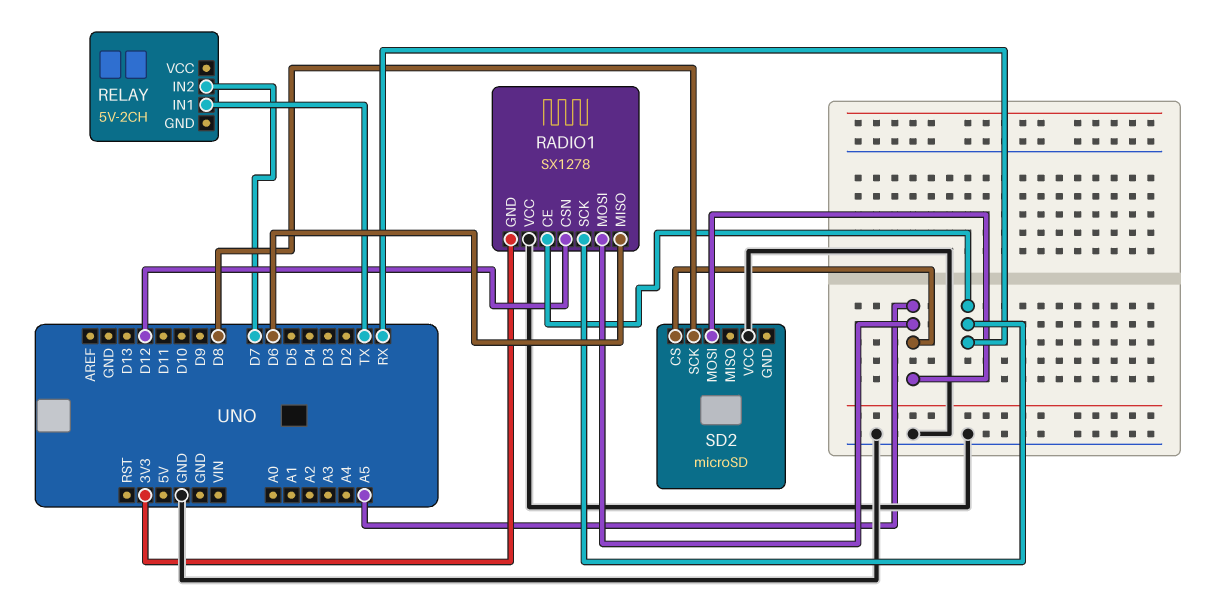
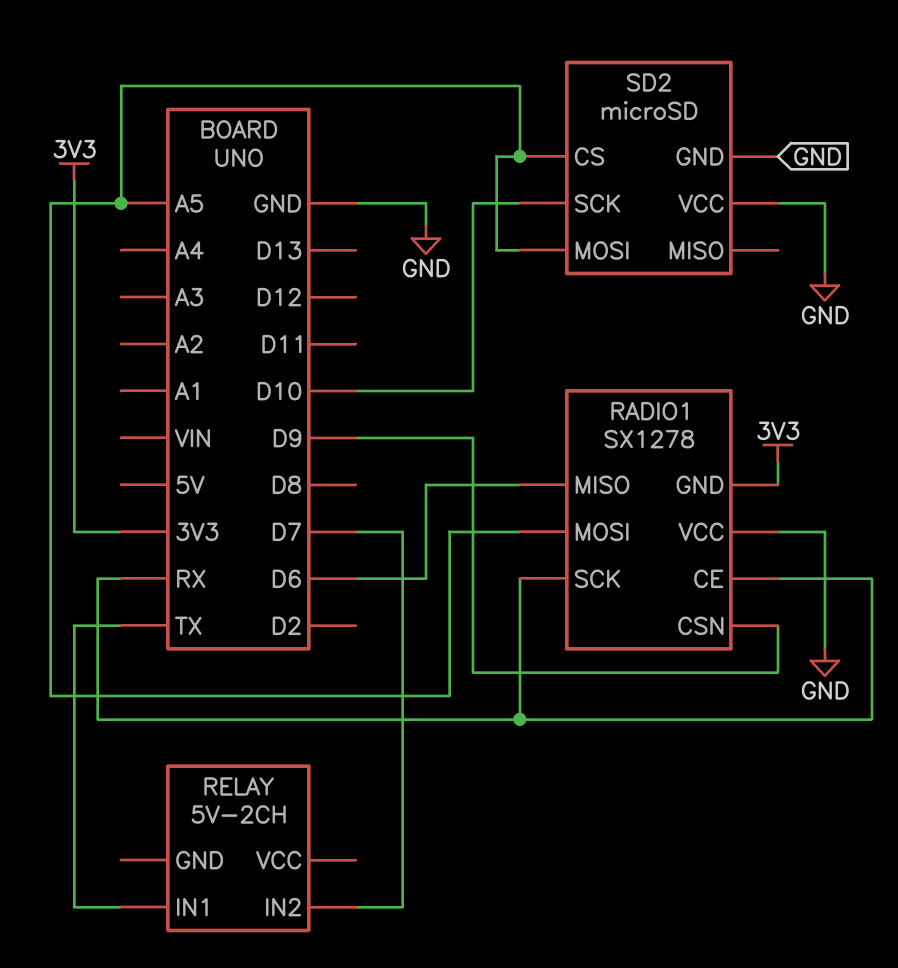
RADIO1 pin CSN: D12 -> D9
SD2 pin GND: none -> GND
SD2 pin SCK: D8 -> D10

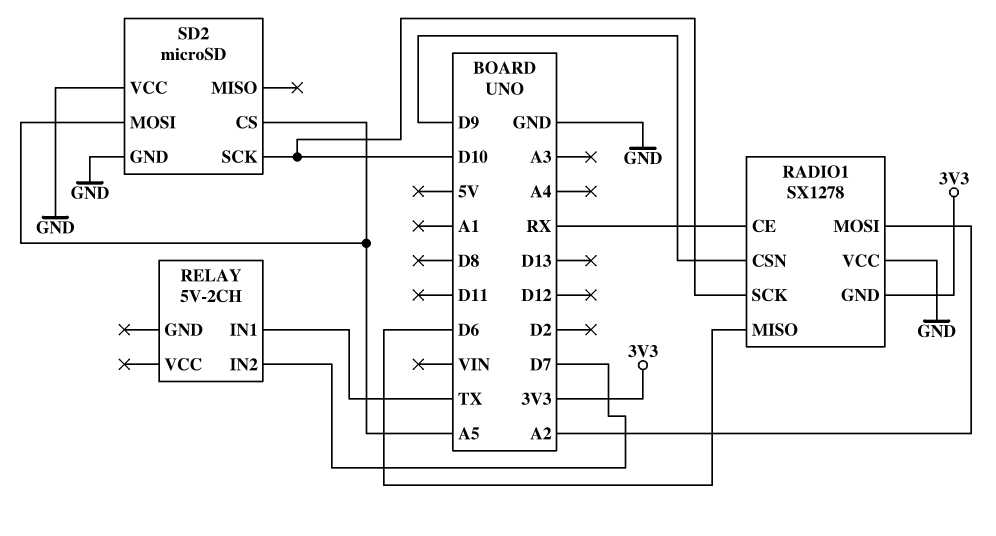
RADIO1 pin MOSI: A5 -> A2
RADIO1 pin SCK: RX -> D10

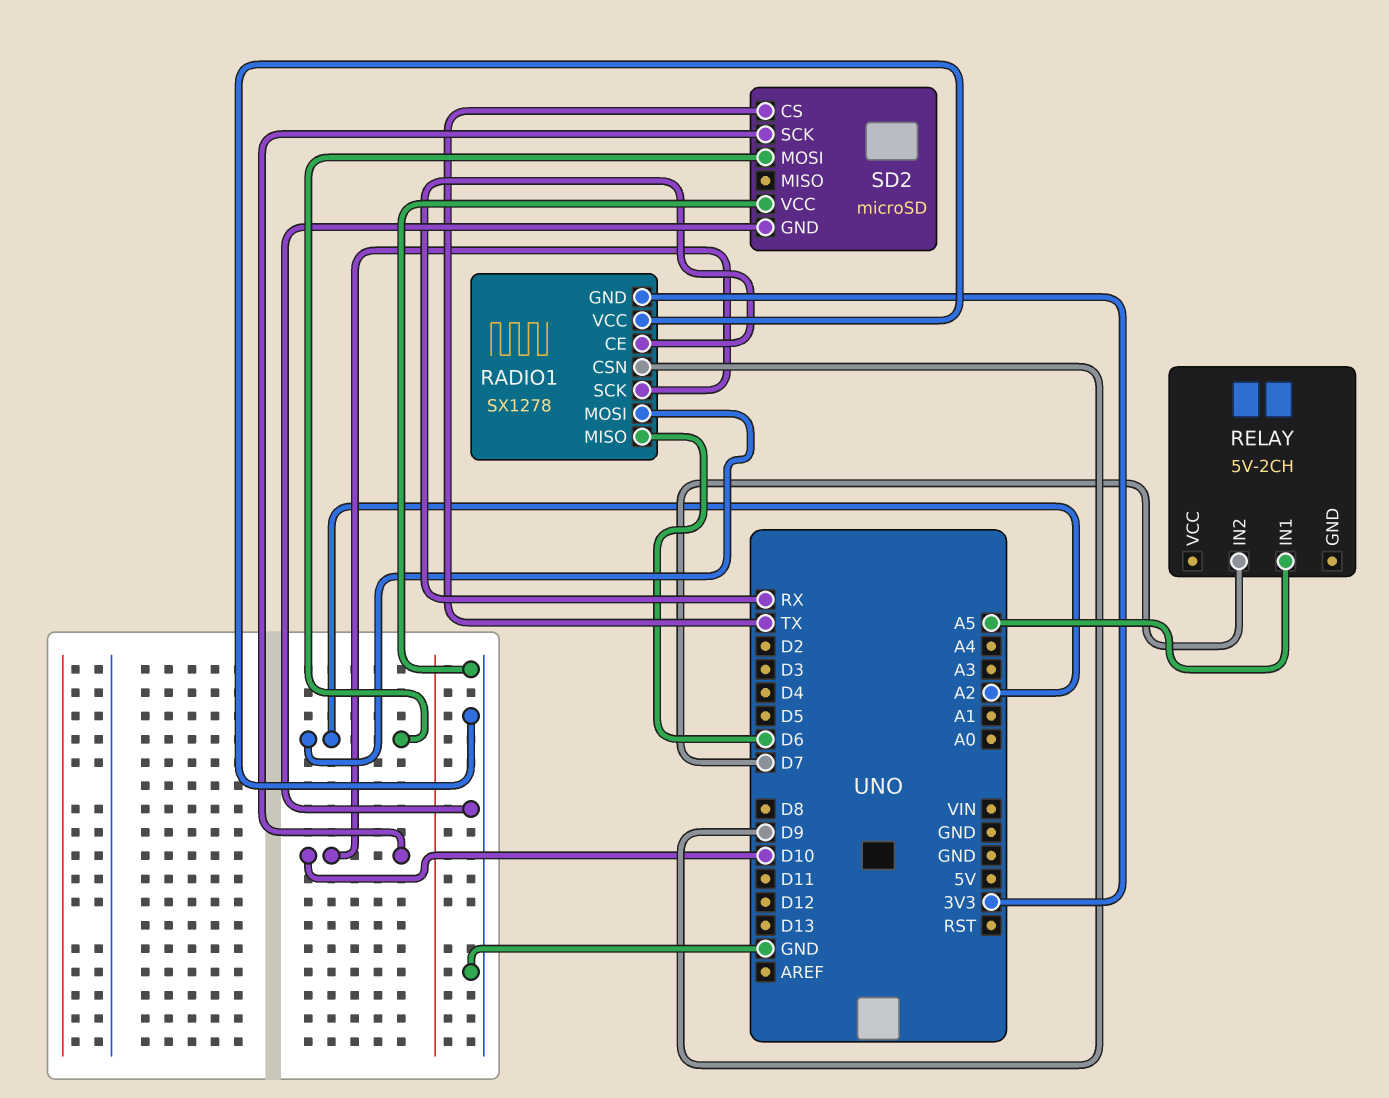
RELAY pin IN1: TX -> A5
SD2 pin CS: A5 -> TX
SD2 pin MOSI: A5 -> A2

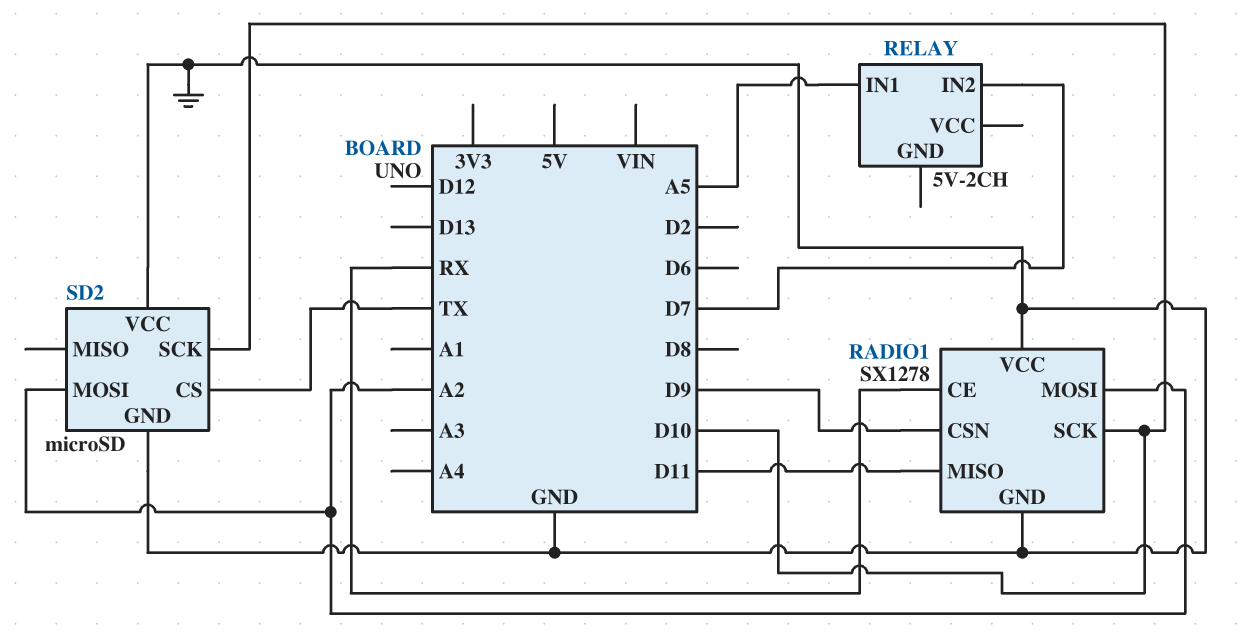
RADIO1 pin GND: 3V3 -> GND
RADIO1 pin MISO: D6 -> D11

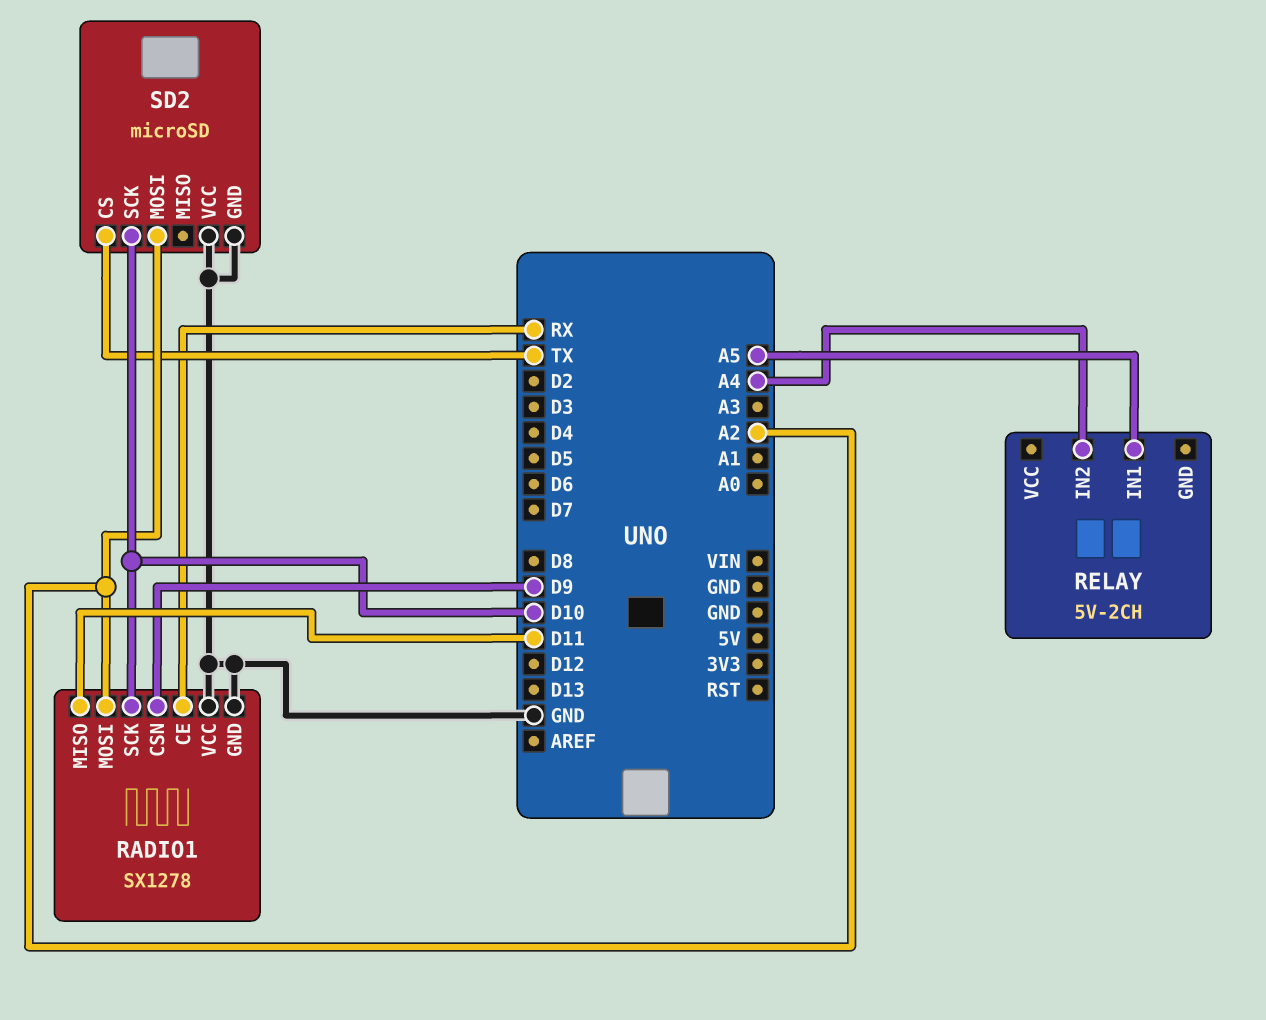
RELAY pin IN2: D7 -> A4

